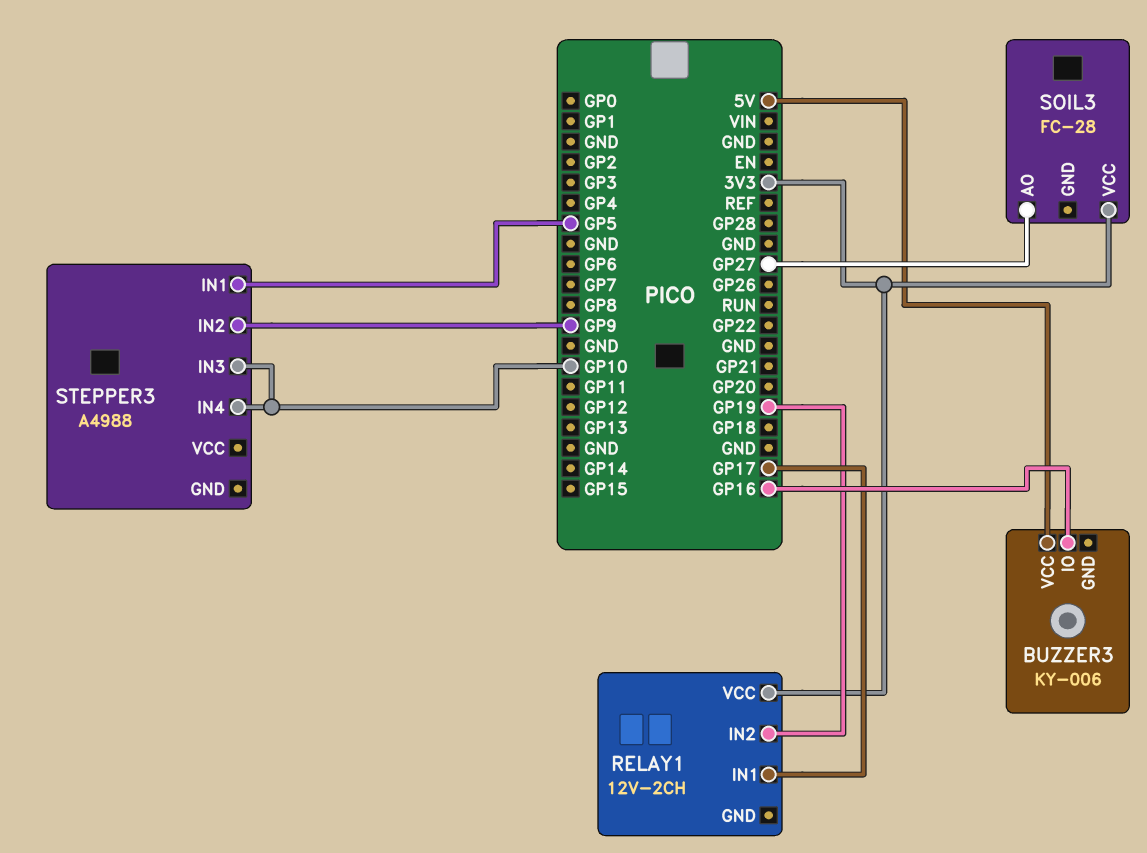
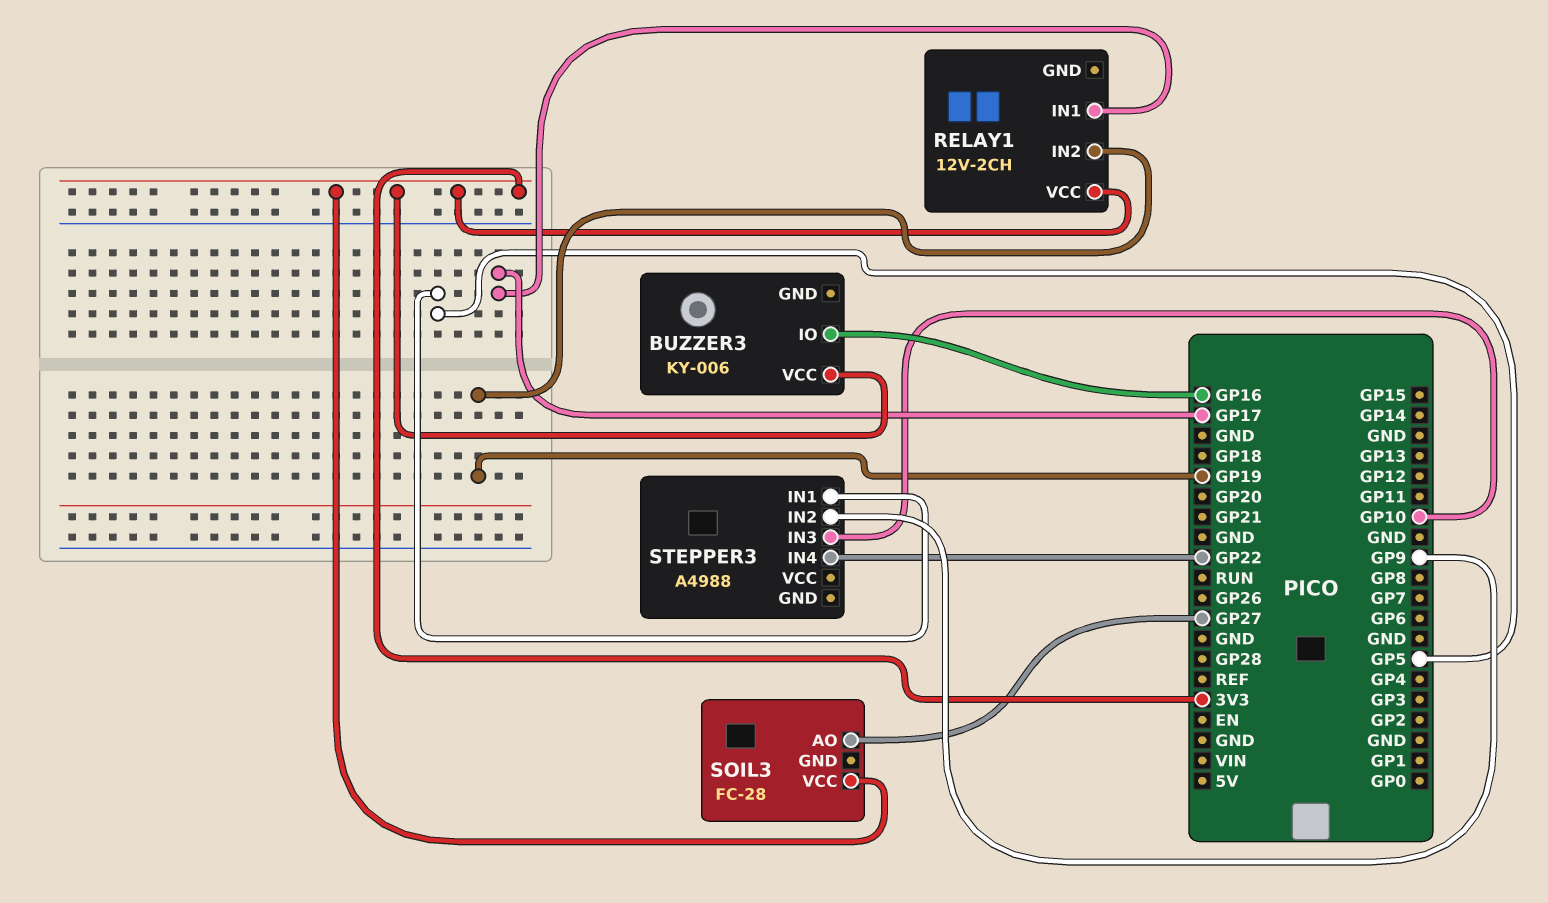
BUZZER3 pin VCC: 5V -> 3V3
STEPPER3 pin IN4: GP10 -> GP22

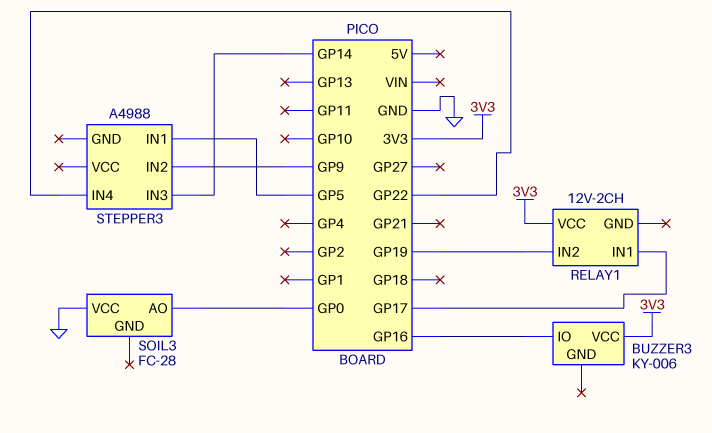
SOIL3 pin AO: GP27 -> GP0
SOIL3 pin VCC: 3V3 -> GND
STEPPER3 pin IN3: GP10 -> GP14

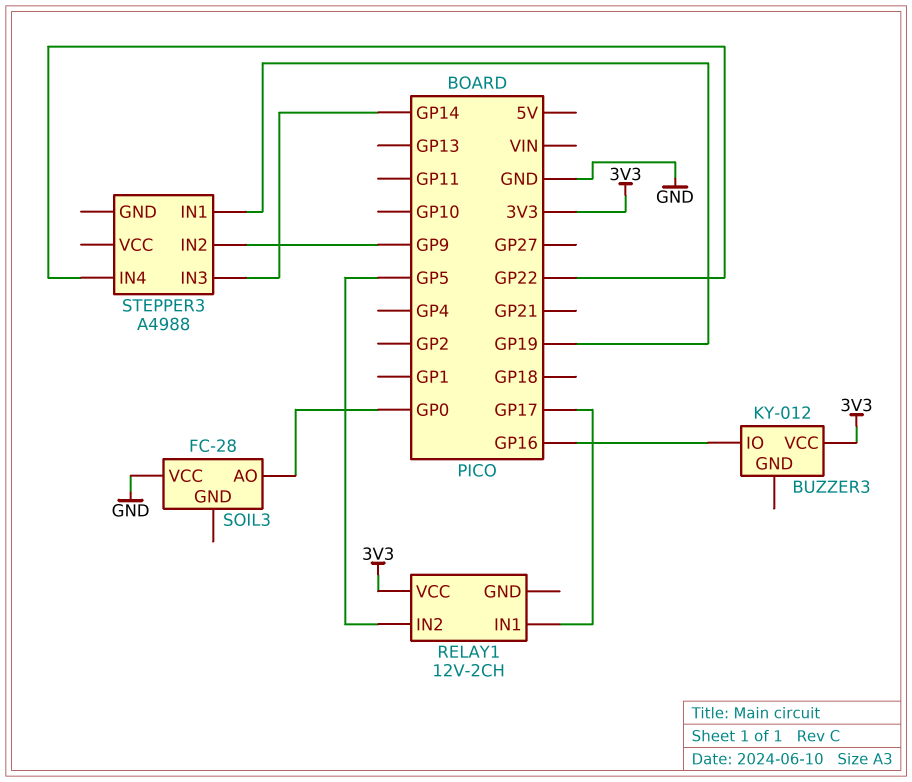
BUZZER3: KY-006 -> KY-012
RELAY1 pin IN2: GP19 -> GP5
STEPPER3 pin IN1: GP5 -> GP19

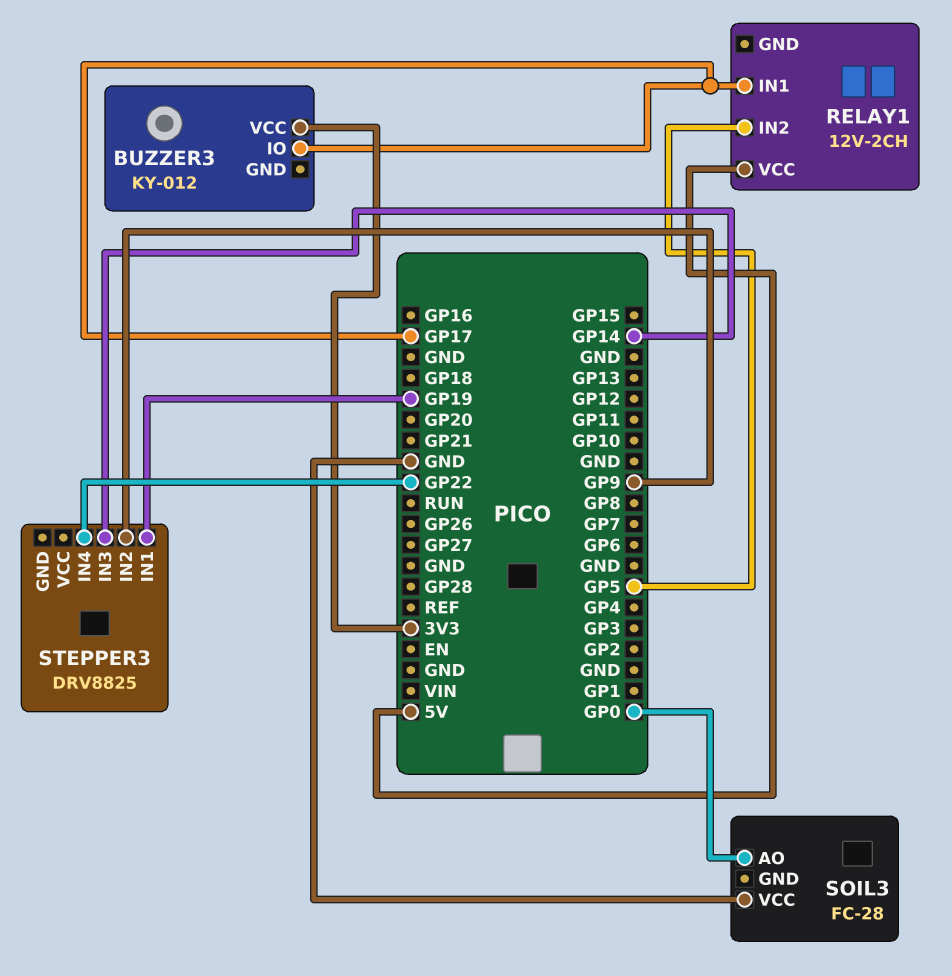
BUZZER3 pin IO: GP16 -> GP17
RELAY1 pin VCC: 3V3 -> 5V
STEPPER3: A4988 -> DRV8825

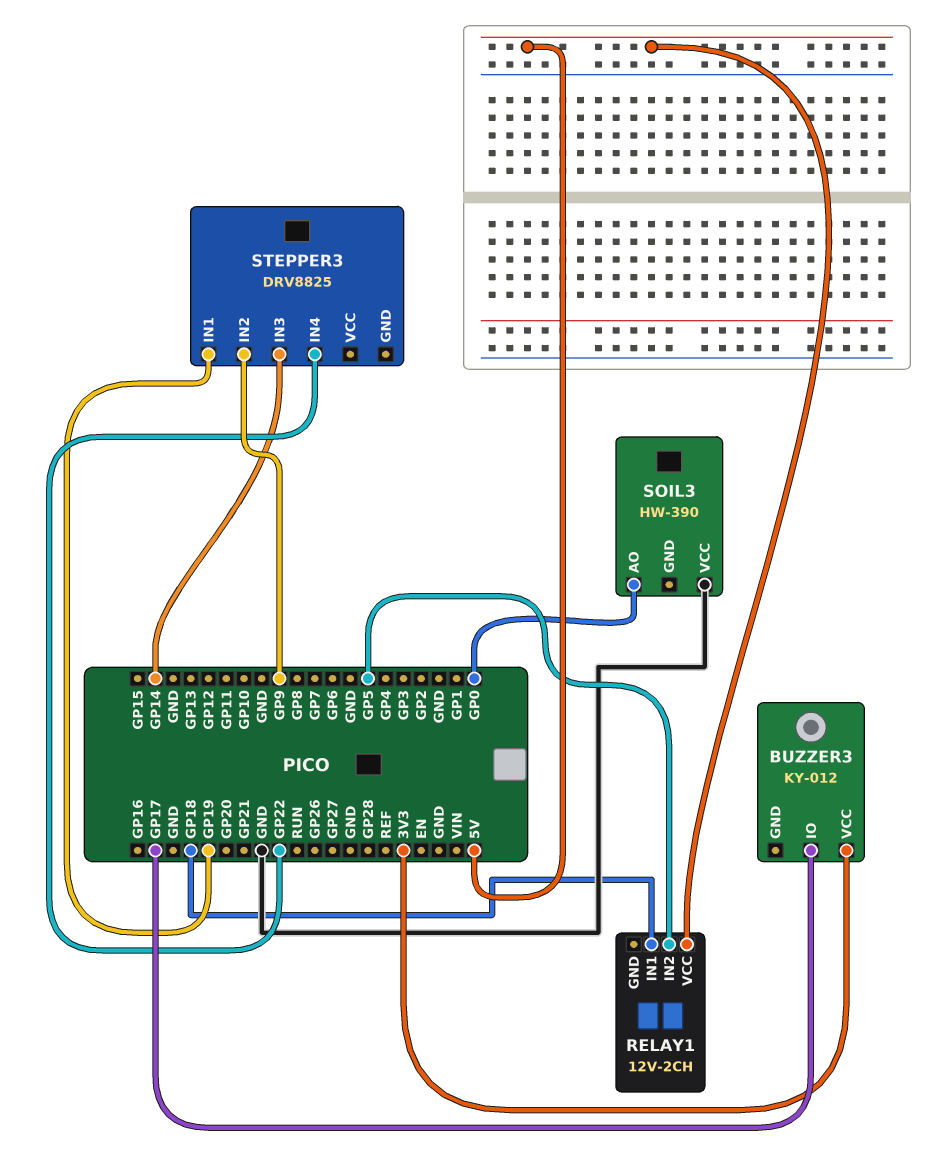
RELAY1 pin IN1: GP17 -> GP18
SOIL3: FC-28 -> HW-390

